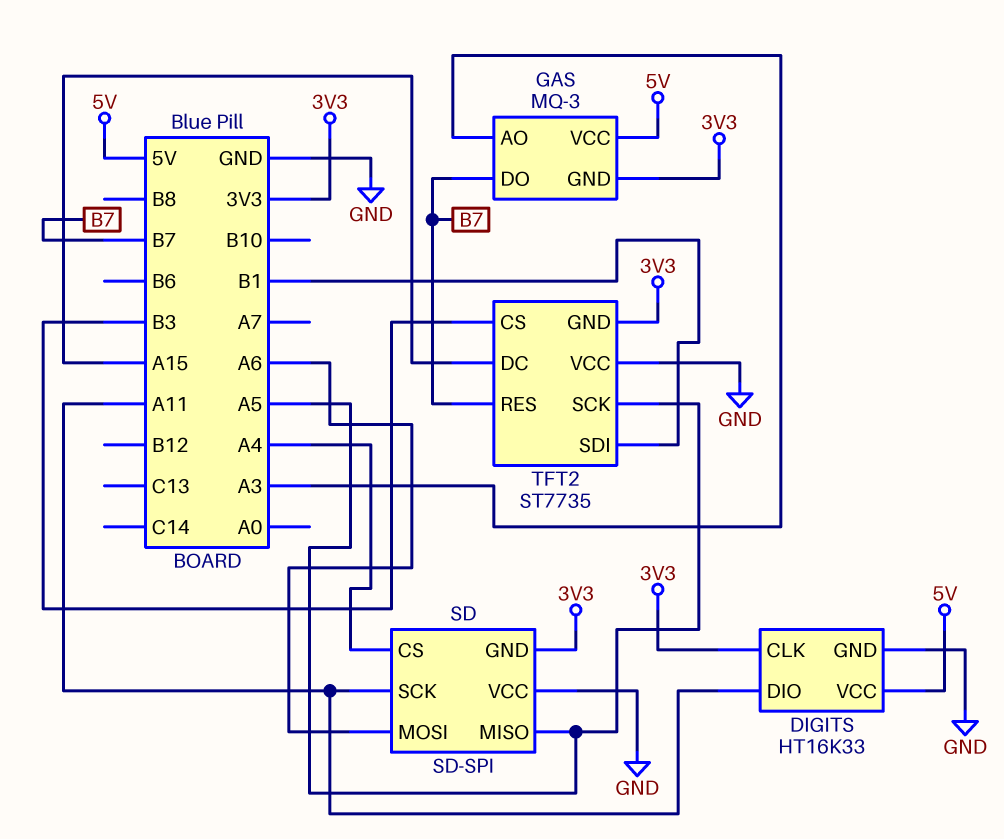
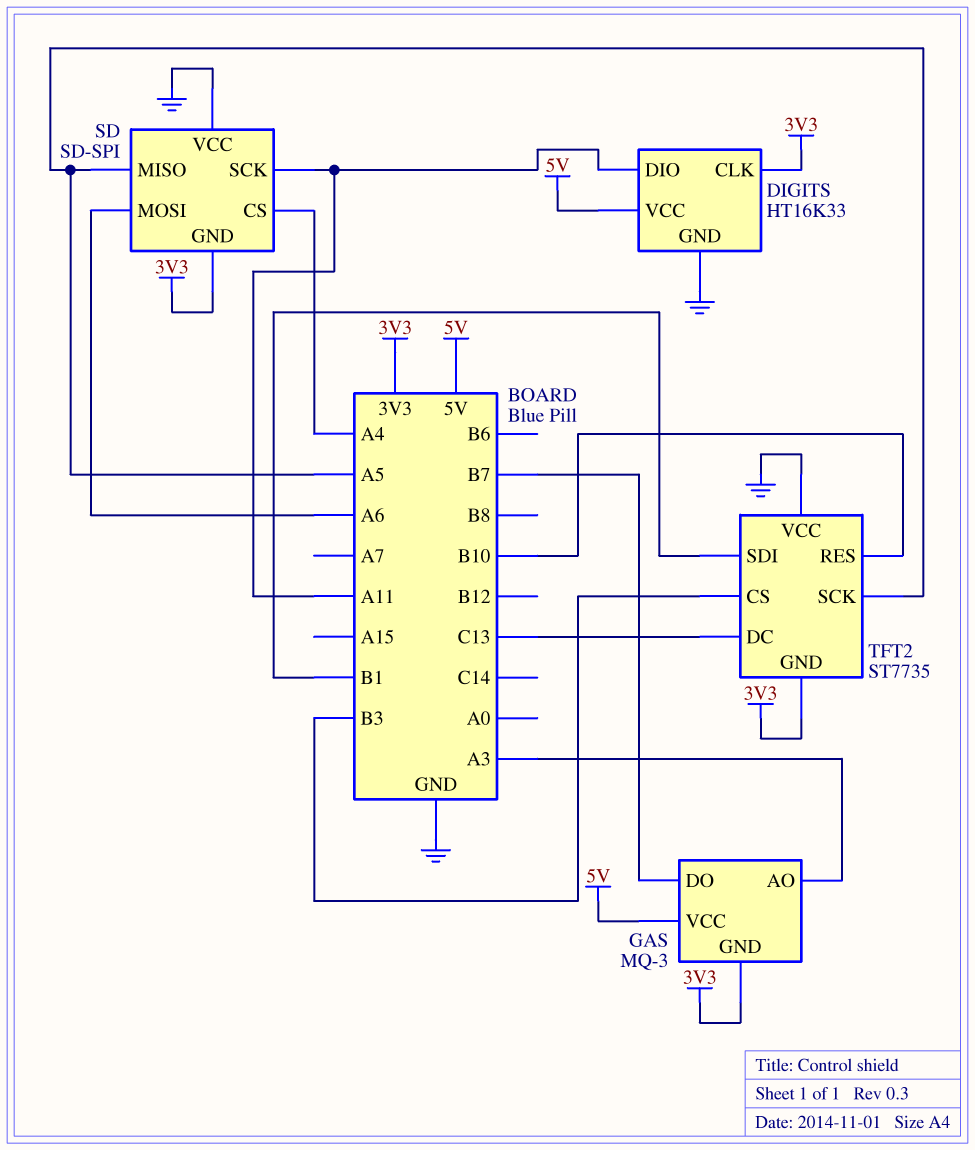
TFT2 pin DC: A15 -> C13
TFT2 pin RES: B7 -> B10

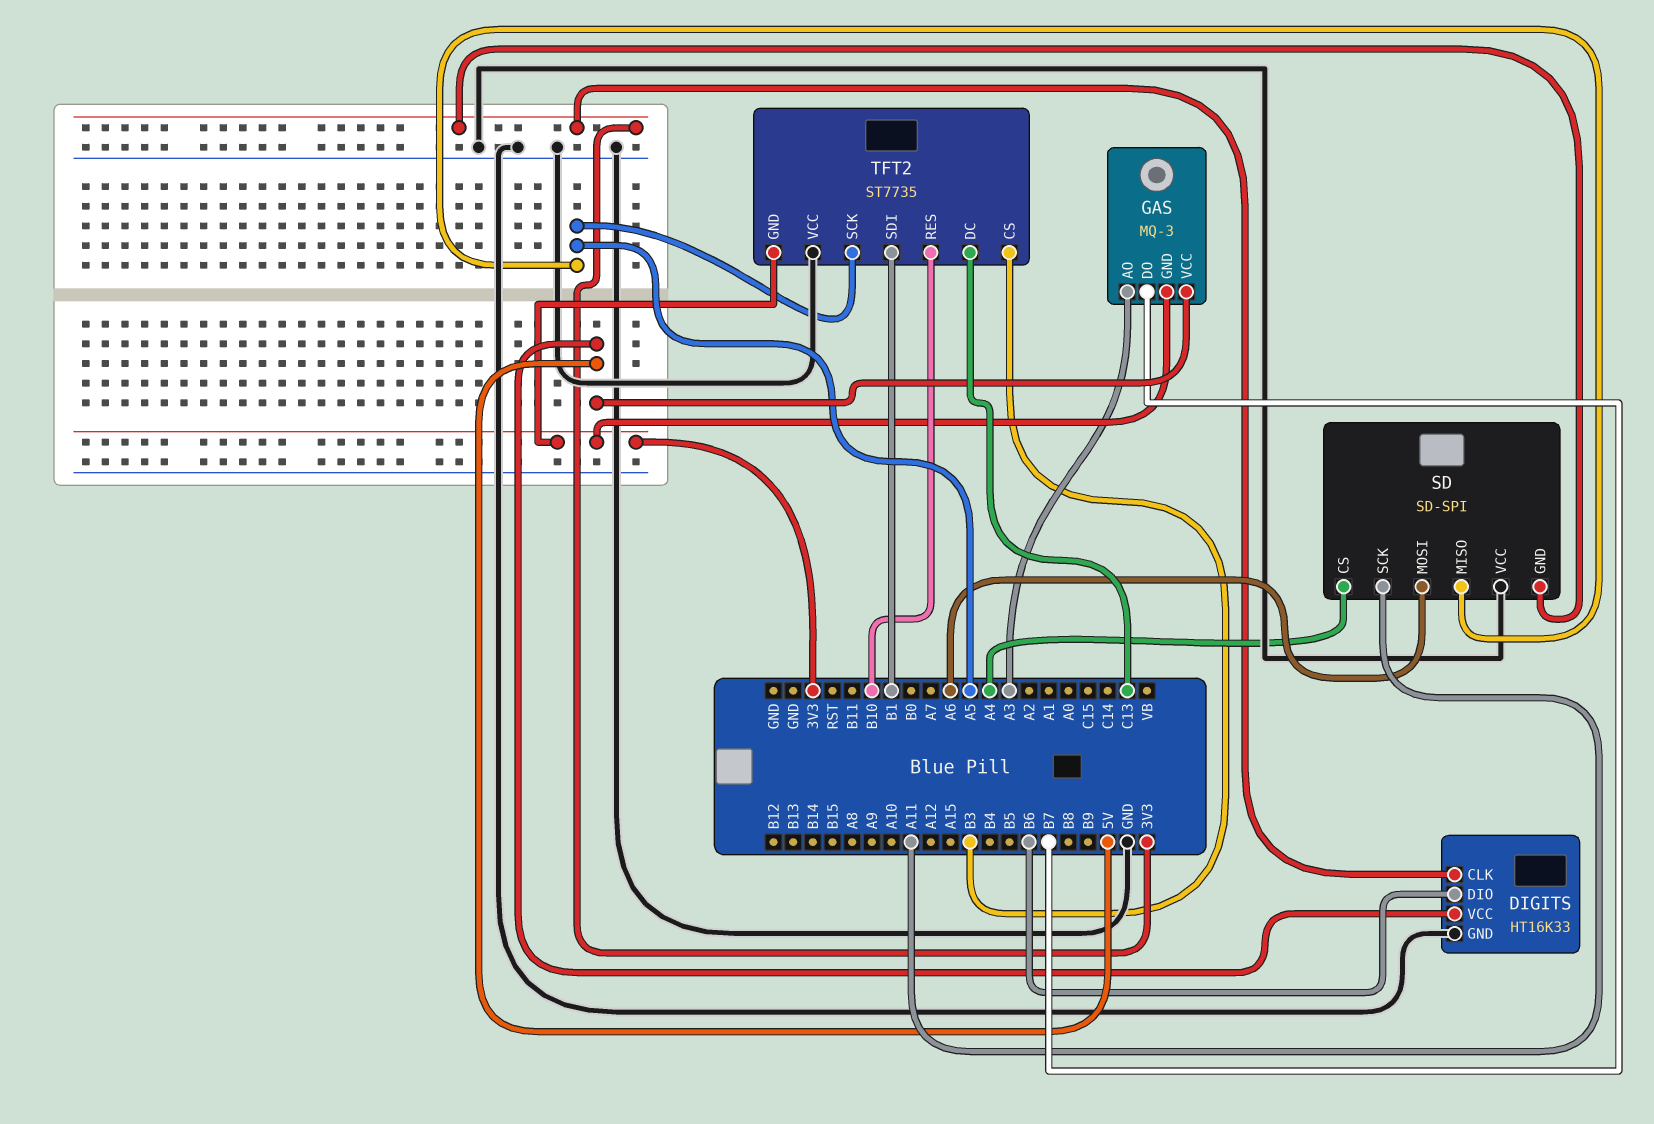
DIGITS pin DIO: A11 -> B6

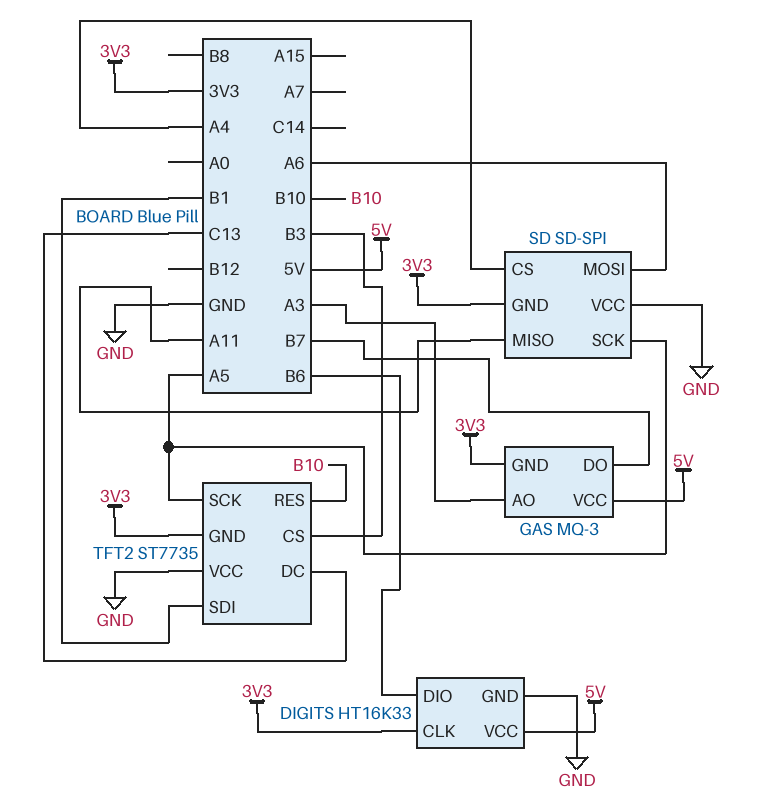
SD pin MISO: A5 -> A11
SD pin SCK: A11 -> A5

